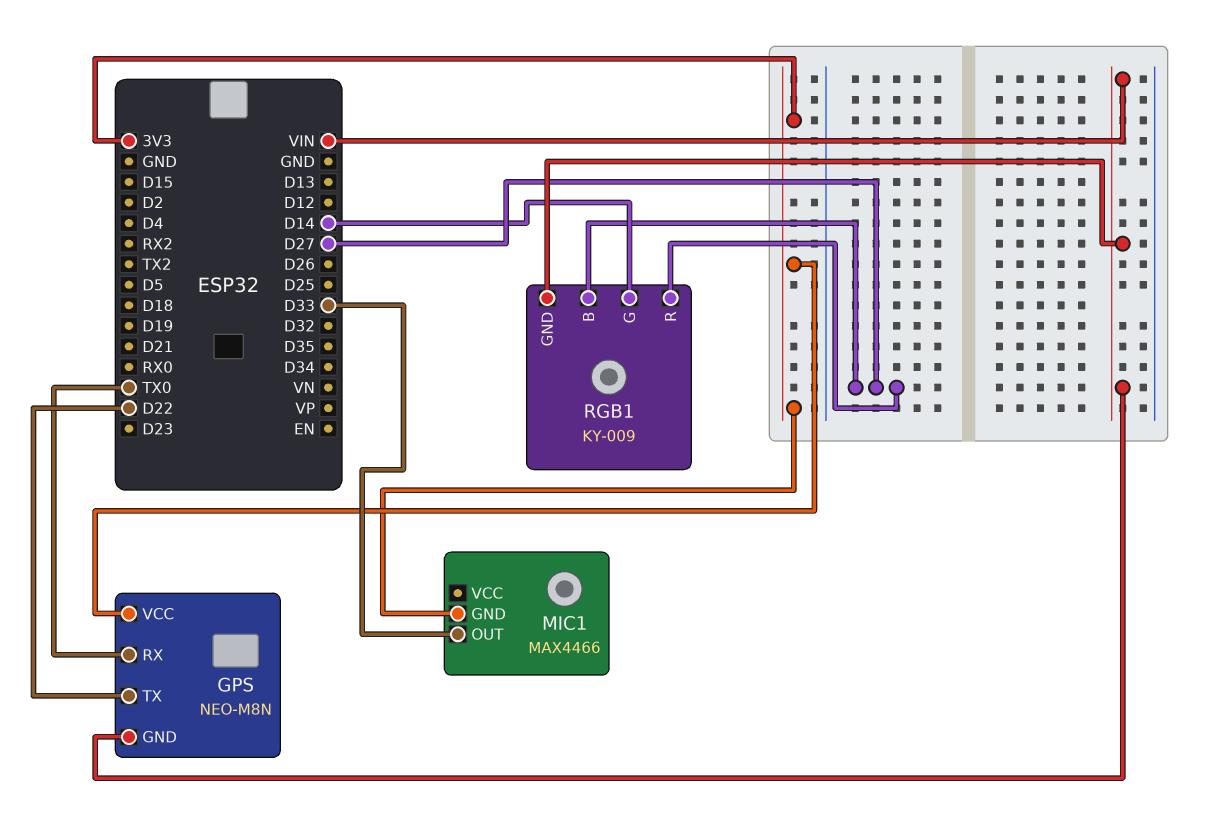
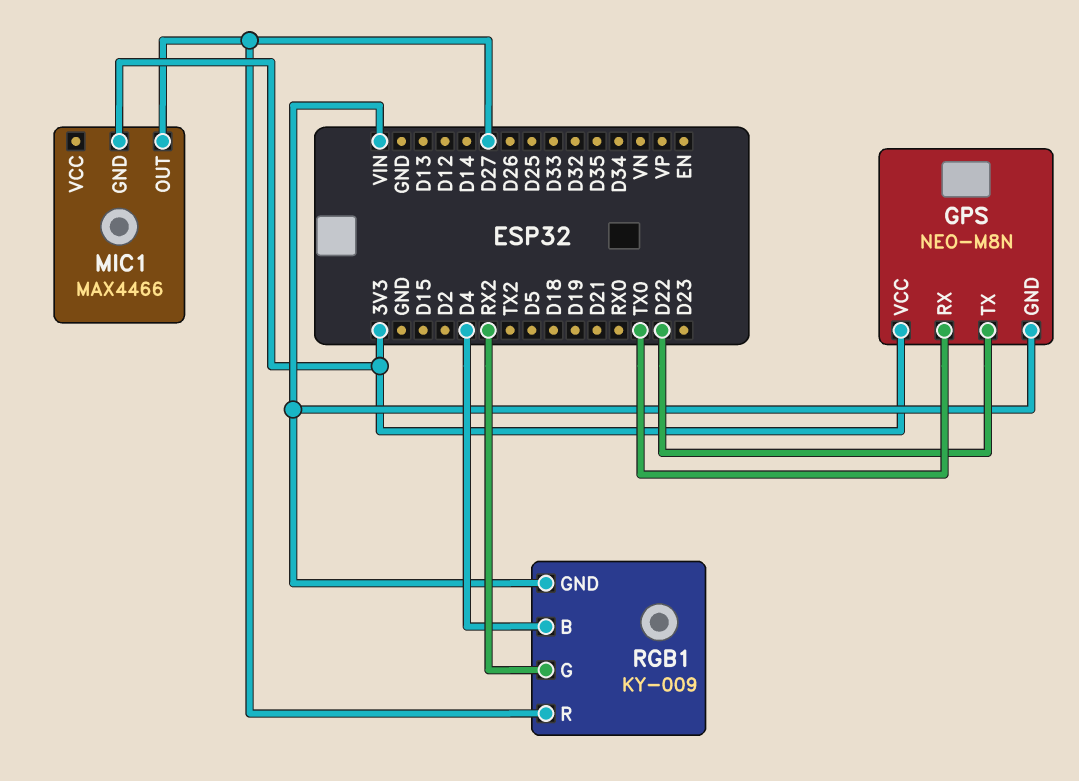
MIC1 pin OUT: D33 -> D27
RGB1 pin B: D27 -> D4
RGB1 pin G: D14 -> RX2

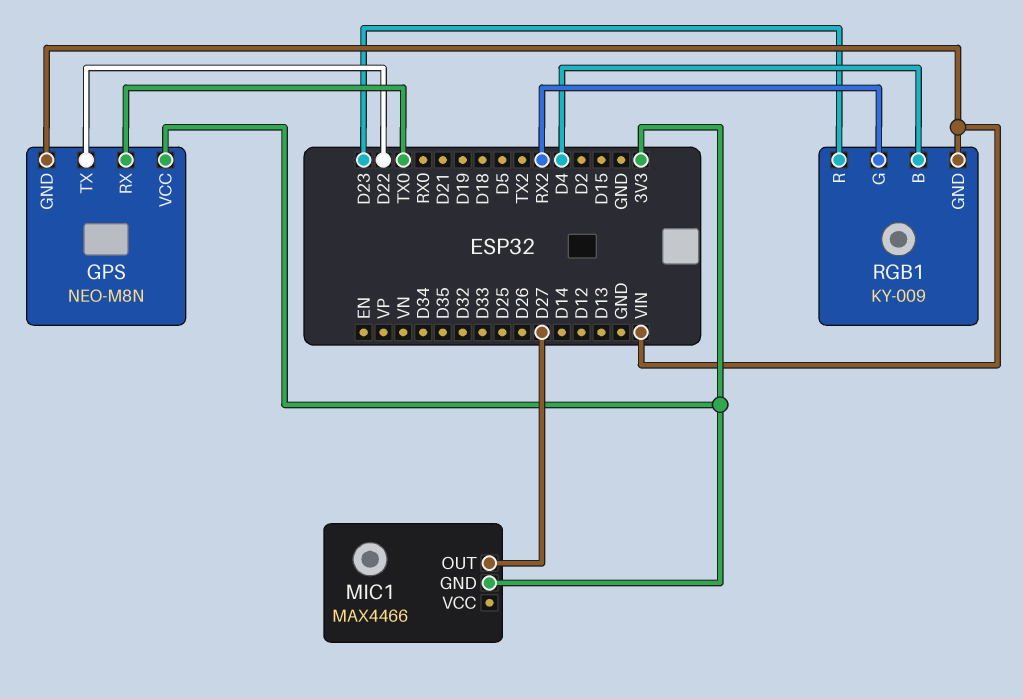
RGB1 pin R: D27 -> D23

